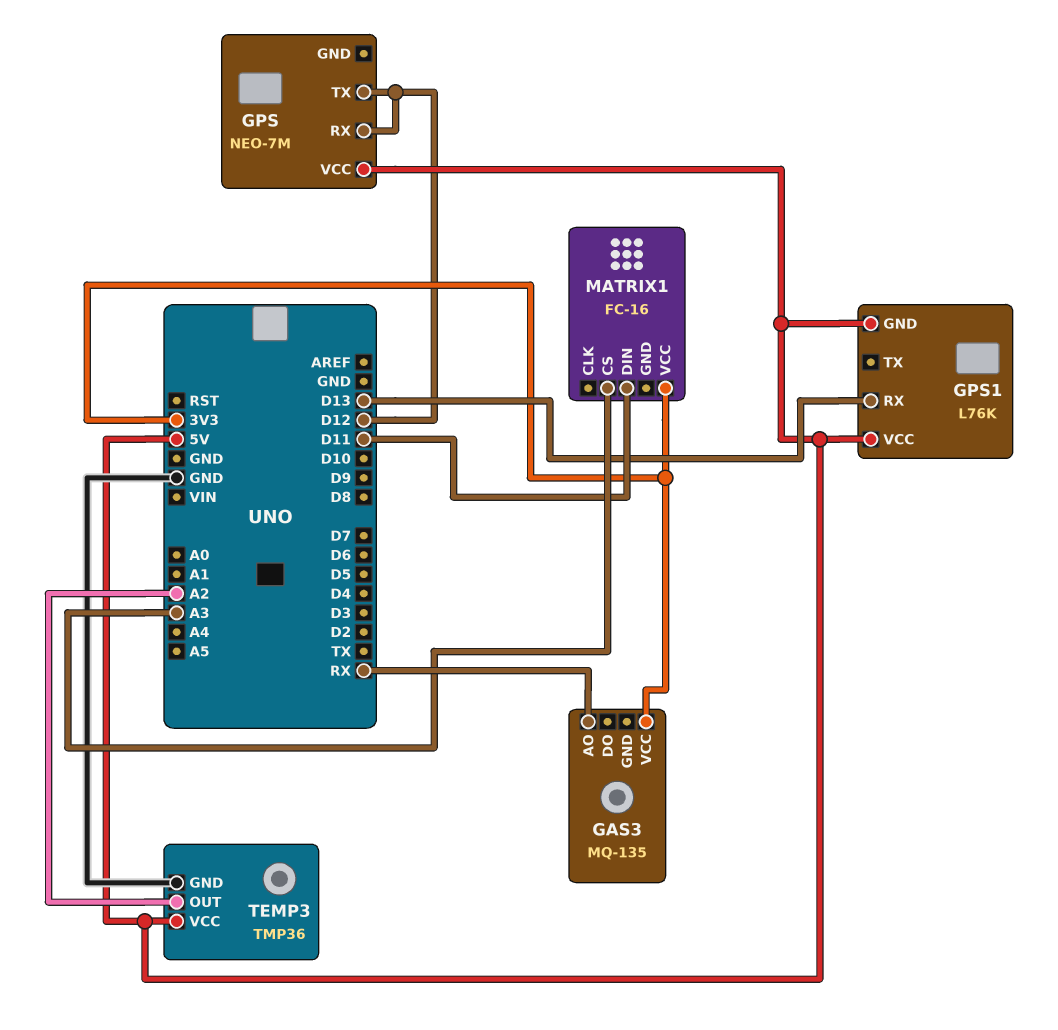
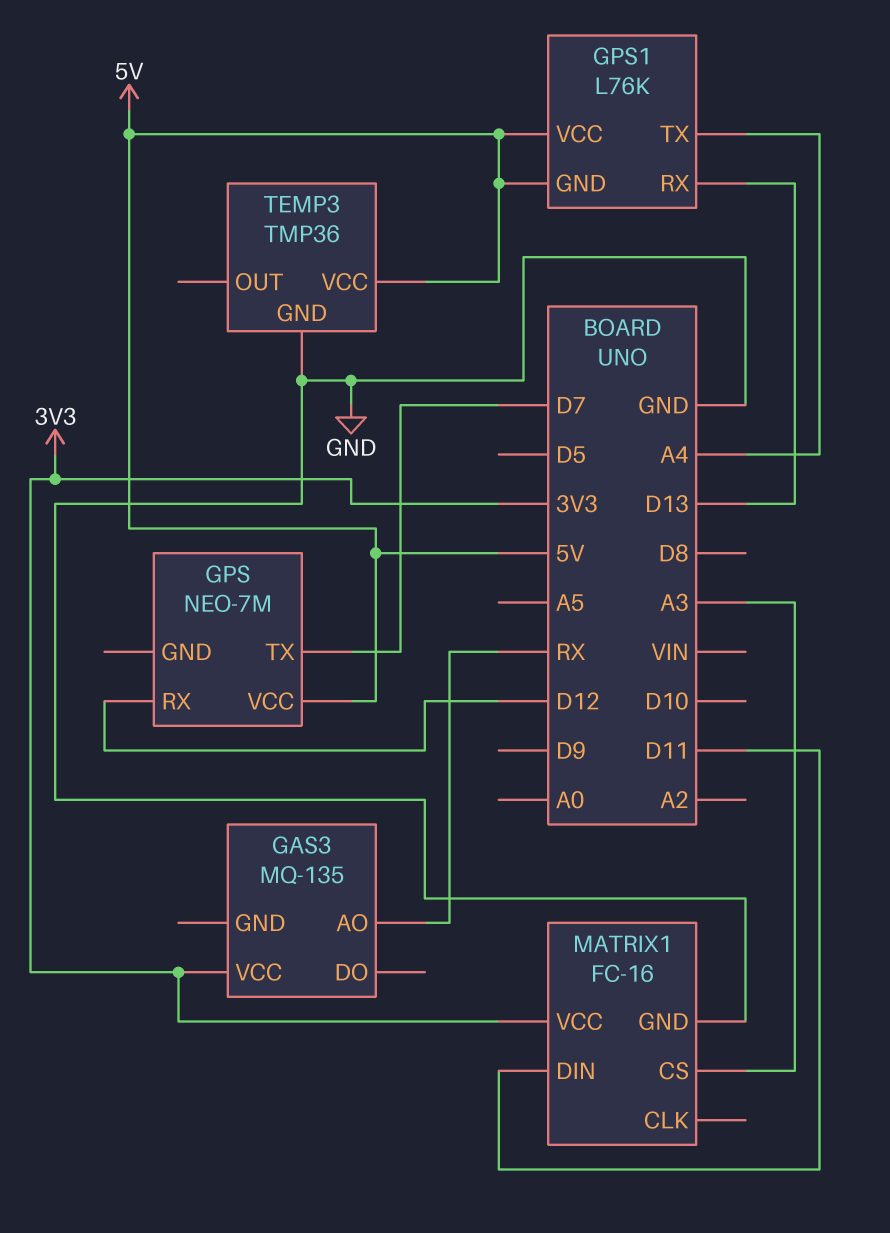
GPS pin TX: D12 -> D7
GPS1 pin TX: none -> A4
MATRIX1 pin GND: none -> GND
TEMP3 pin OUT: A2 -> none

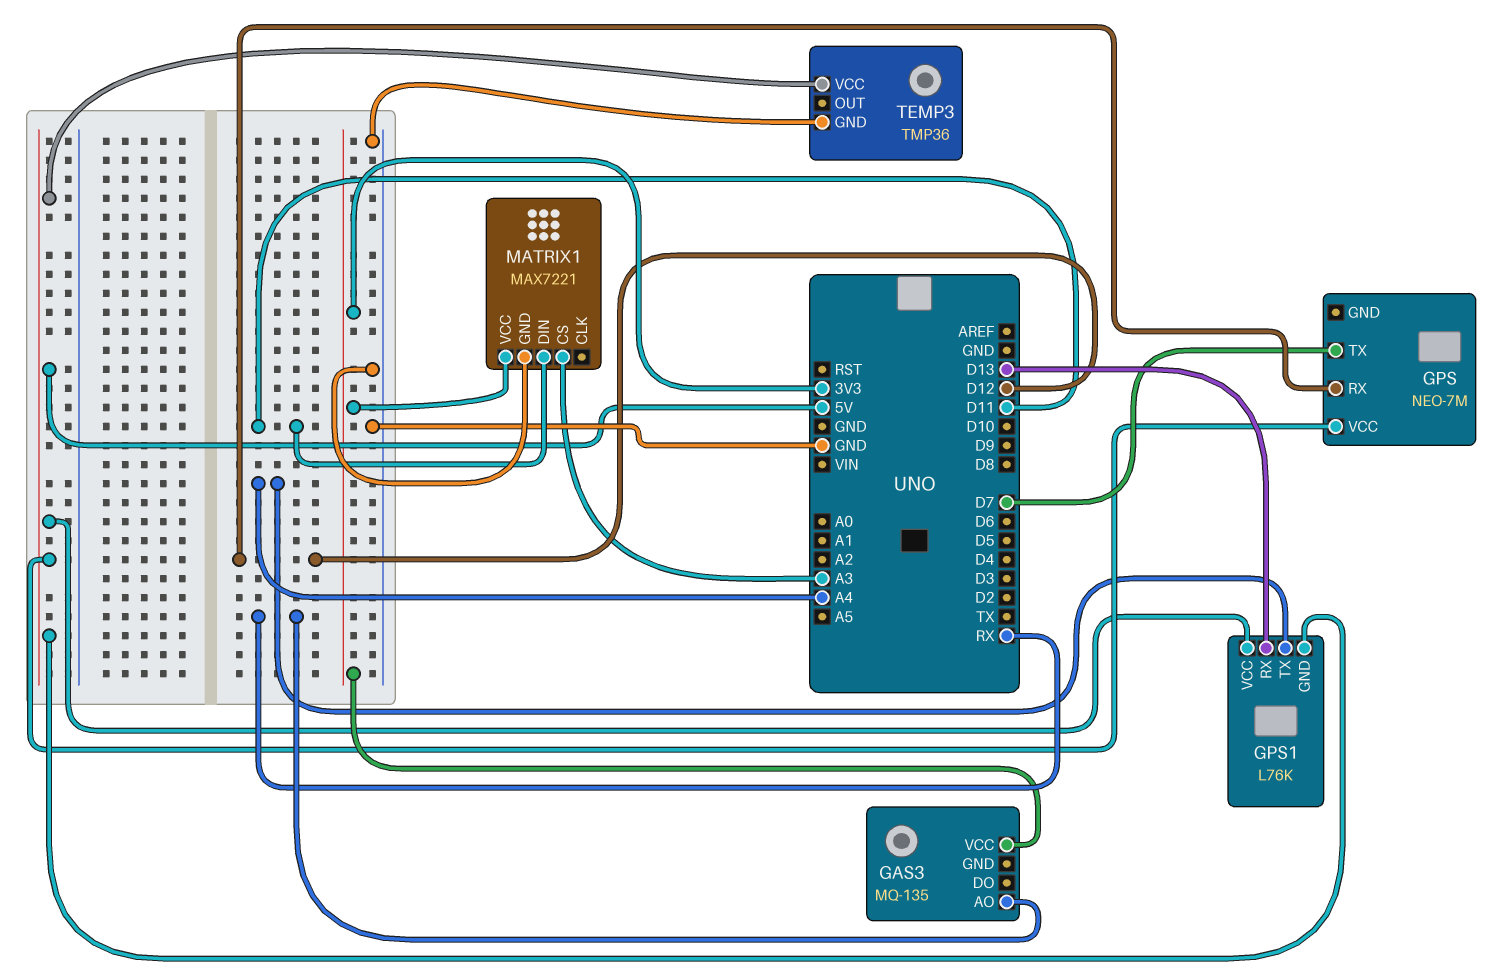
MATRIX1: FC-16 -> MAX7221

